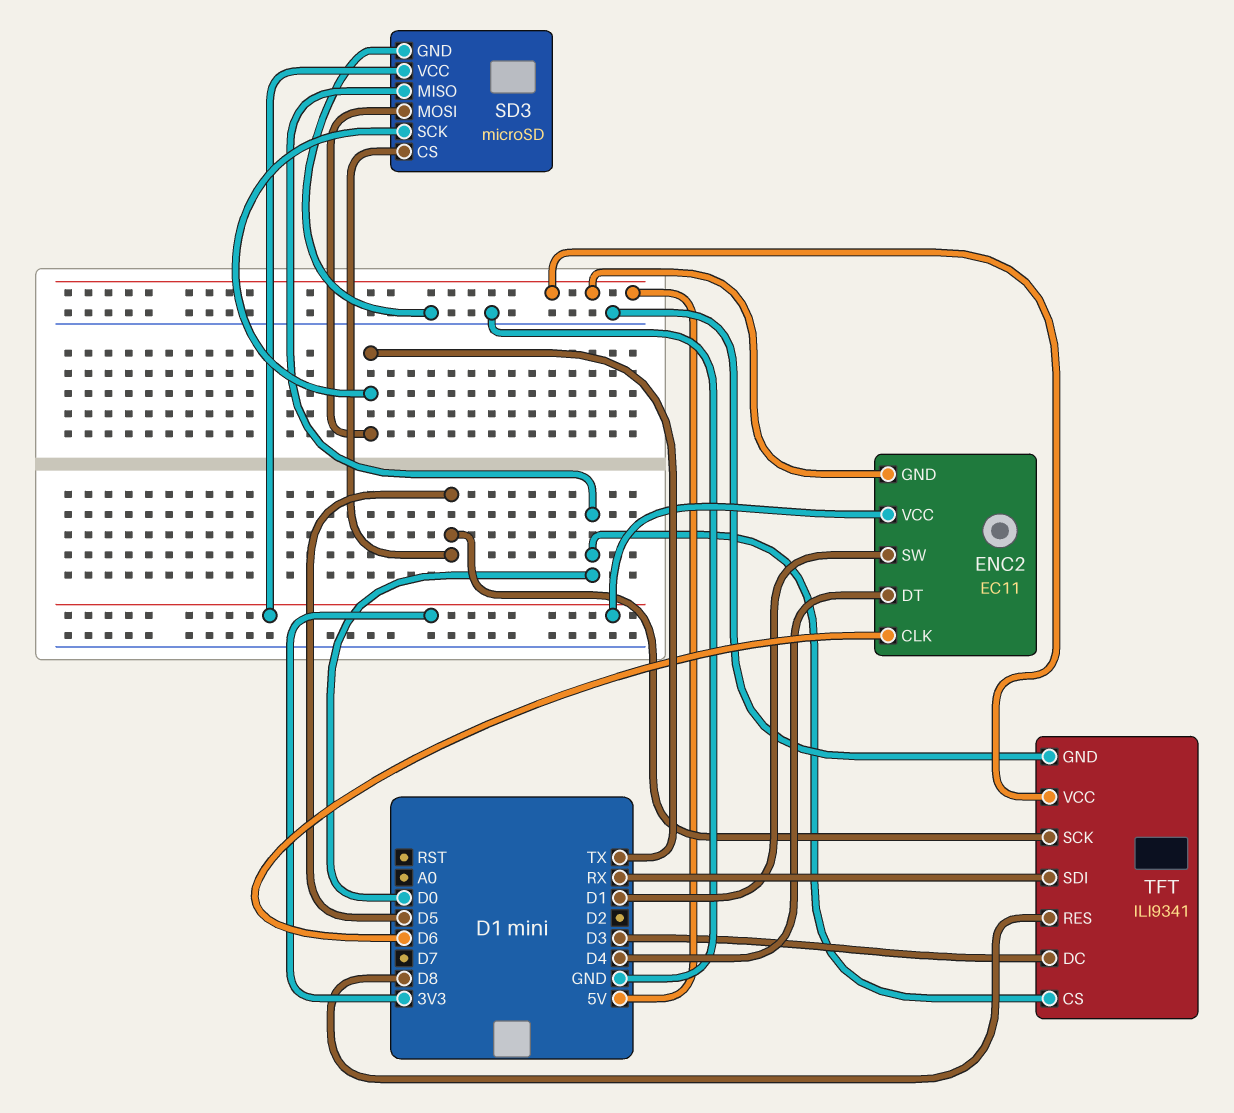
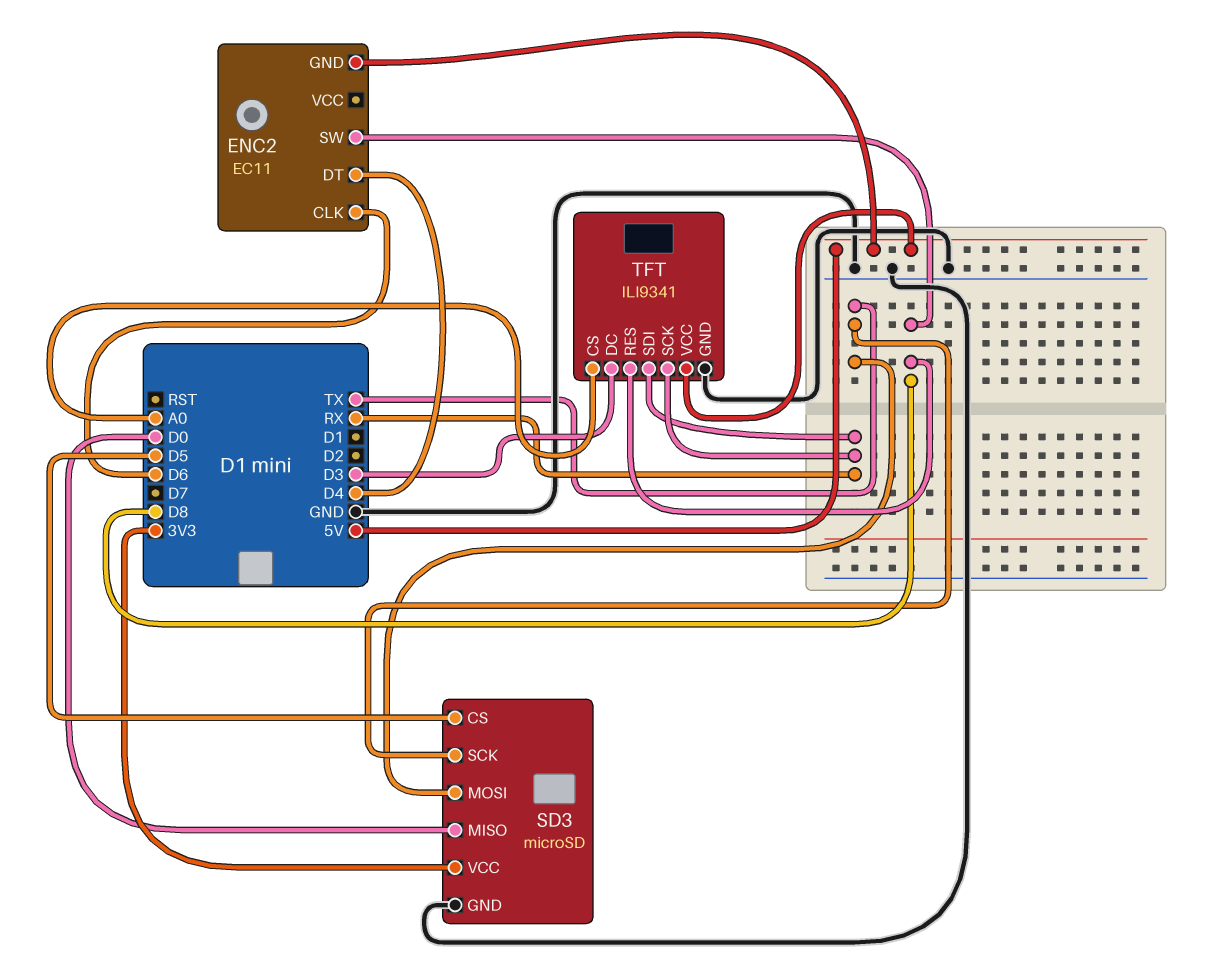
ENC2 pin SW: D1 -> D8
ENC2 pin VCC: 3V3 -> none
TFT pin CS: D0 -> A0
TFT pin SCK: D5 -> RX

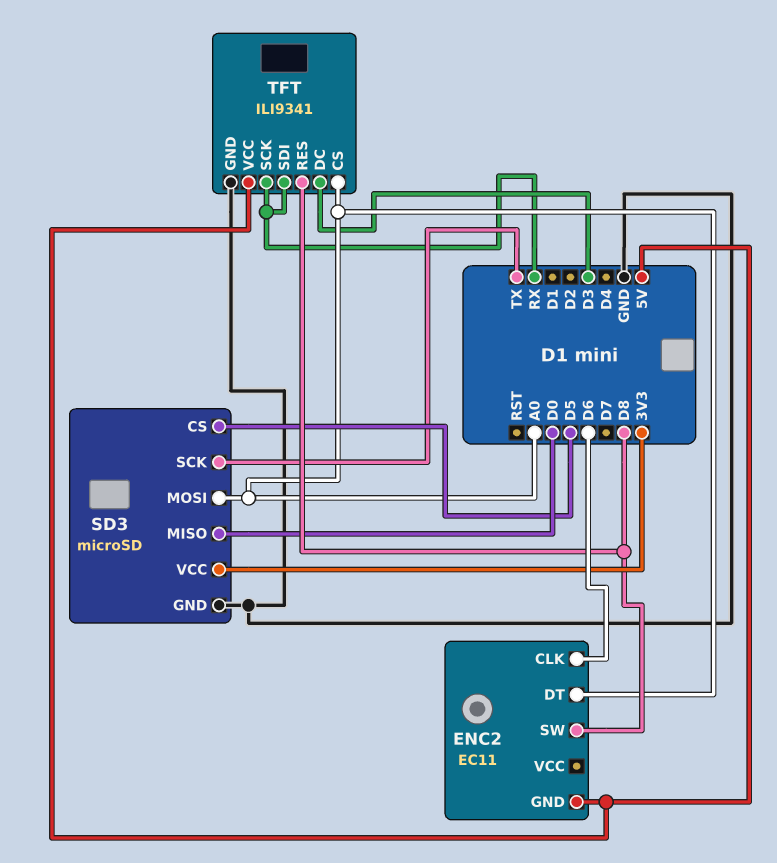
ENC2 pin DT: D4 -> A0
SD3 pin MOSI: TX -> A0

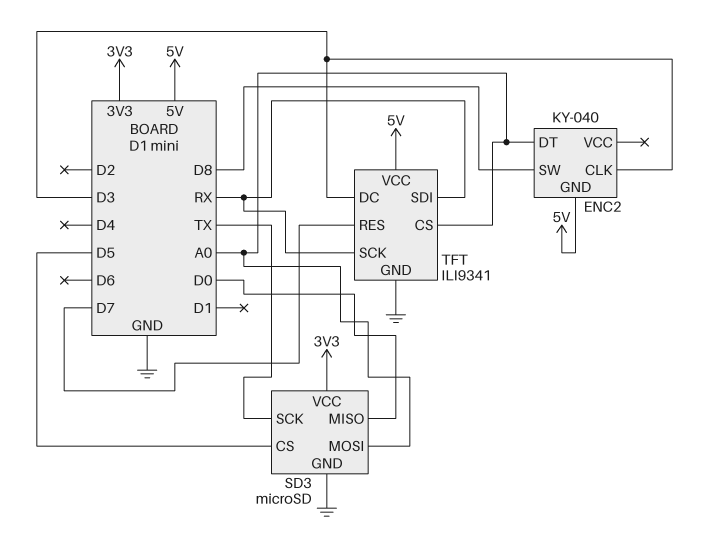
ENC2: EC11 -> KY-040
ENC2 pin CLK: D6 -> D3
TFT pin RES: D8 -> D7

